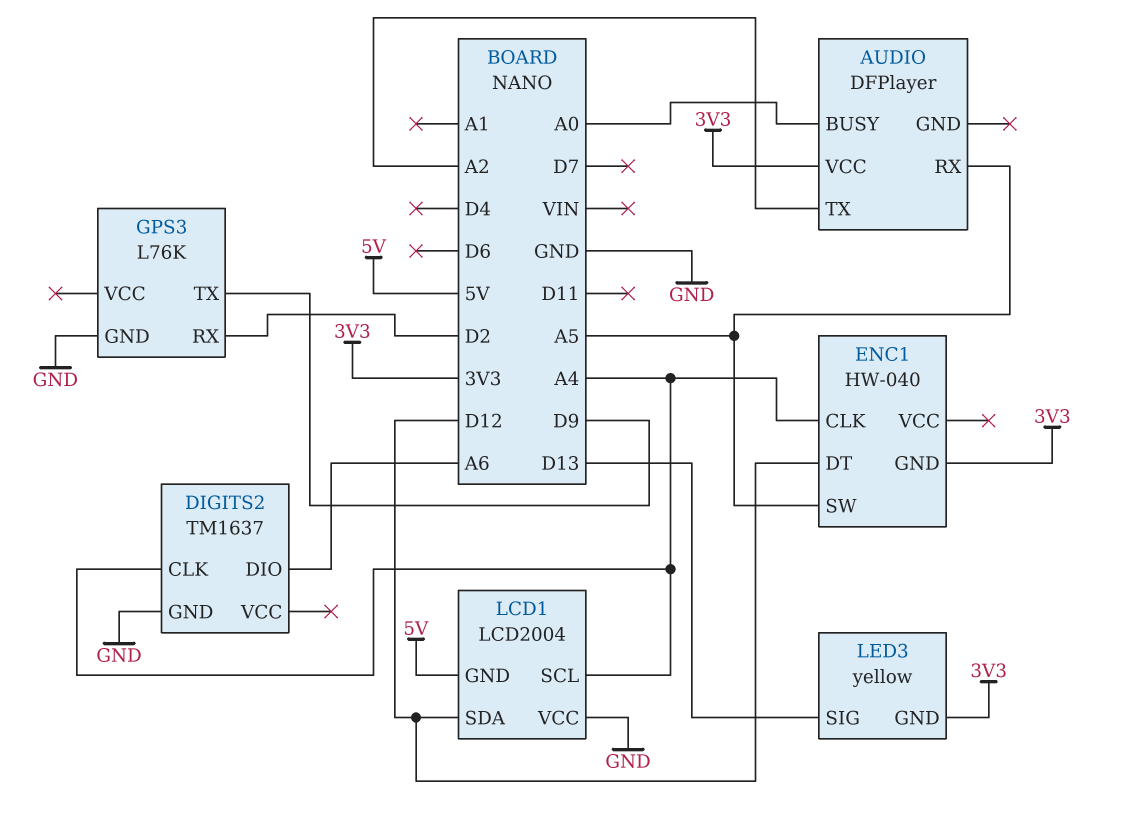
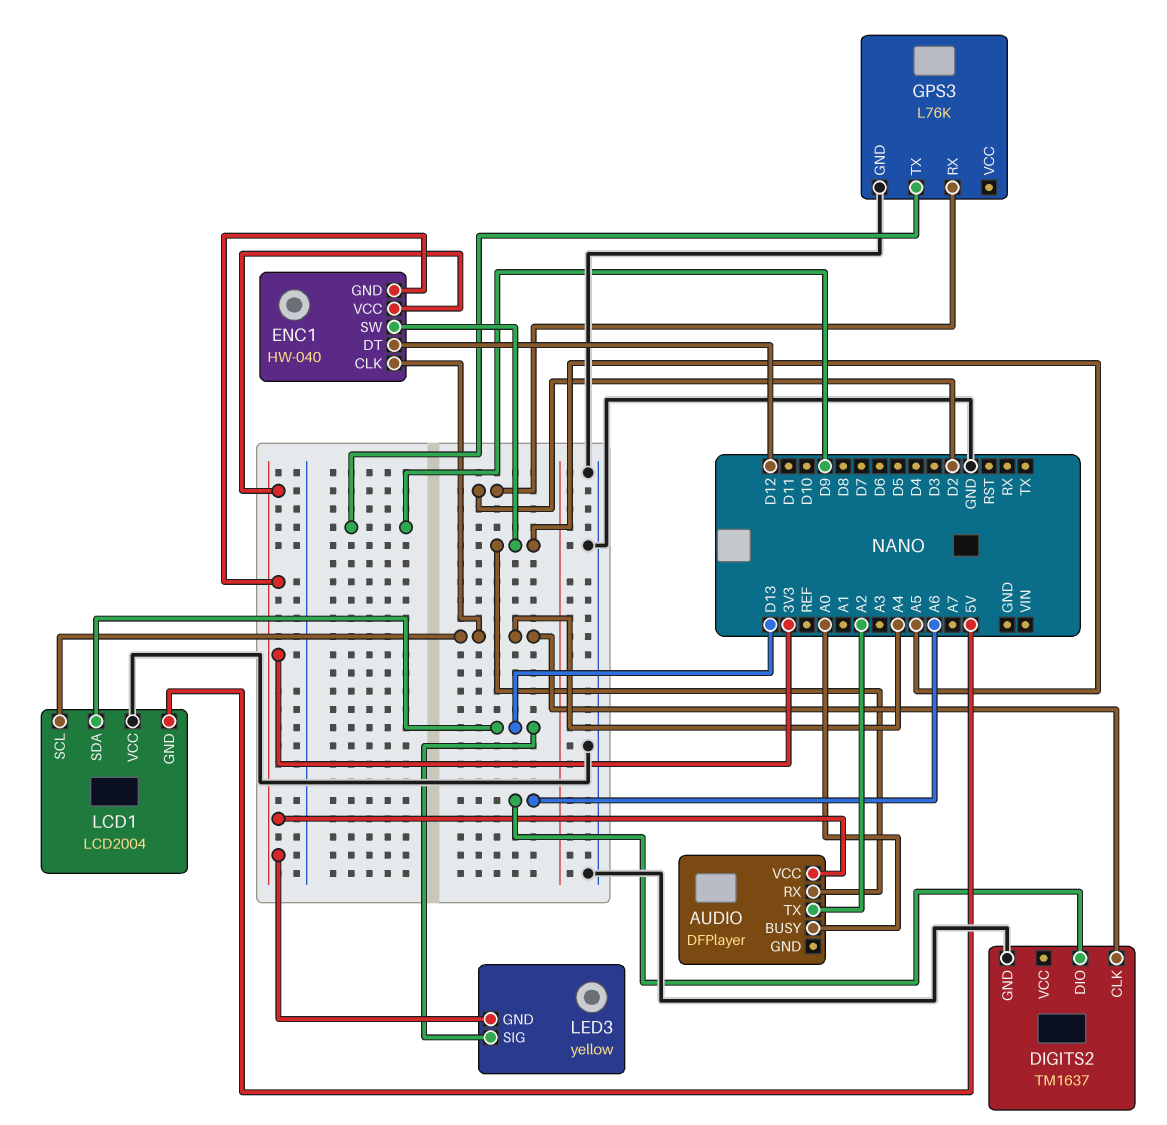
ENC1 pin VCC: none -> 3V3
LCD1 pin SDA: D12 -> D13

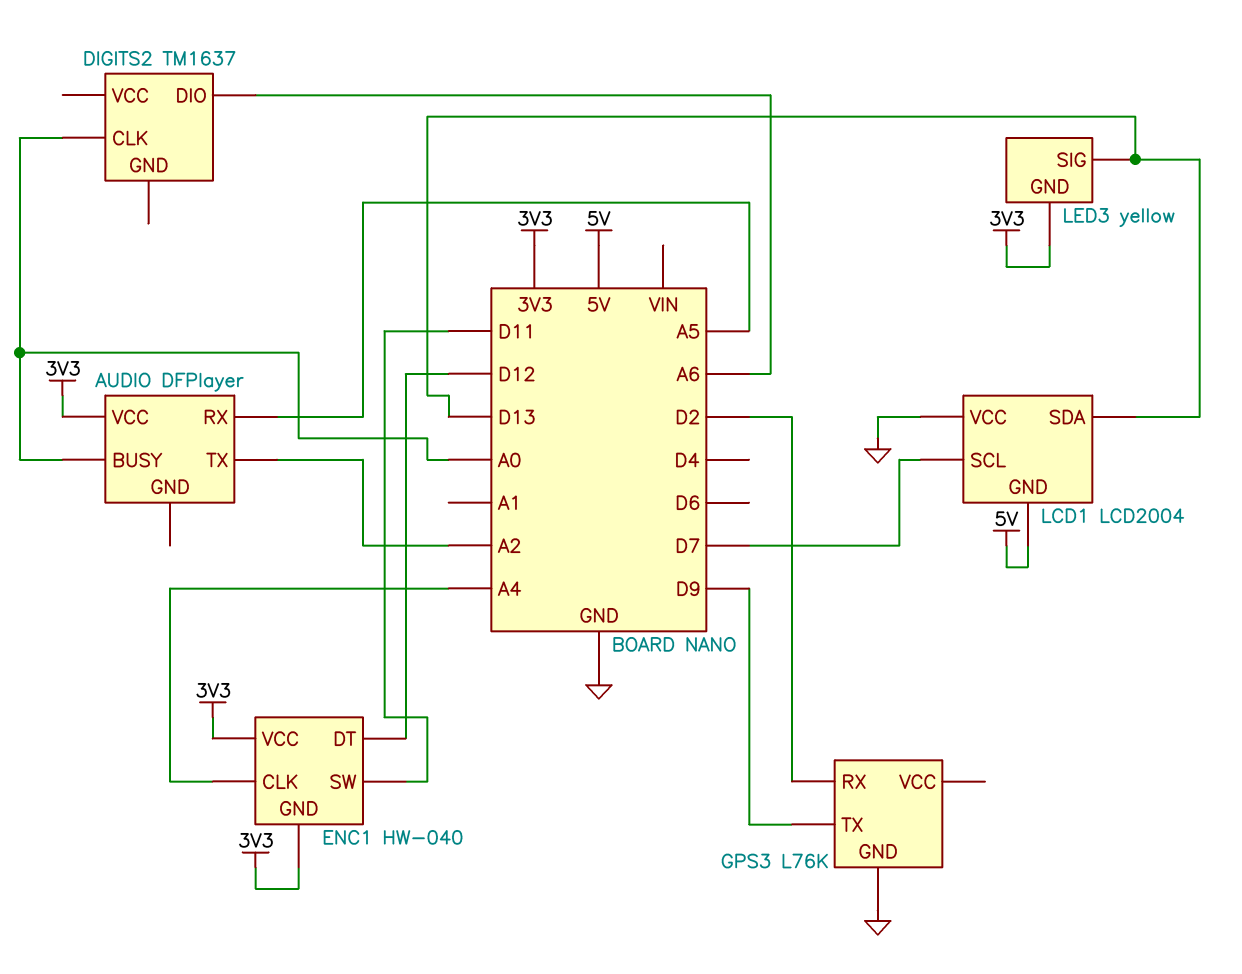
DIGITS2 pin CLK: A4 -> A0
DIGITS2 pin GND: GND -> none
ENC1 pin SW: A5 -> D11
LCD1 pin SCL: A4 -> D7

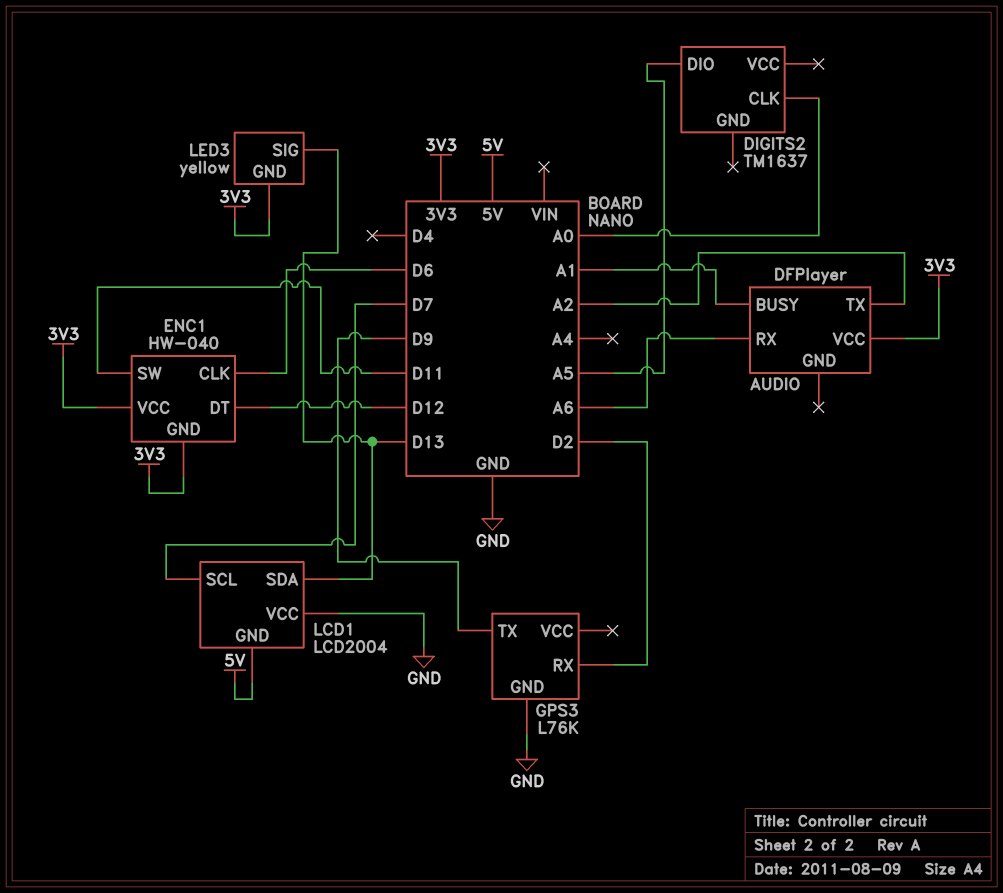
AUDIO pin BUSY: A0 -> A1
AUDIO pin RX: A5 -> A6
DIGITS2 pin DIO: A6 -> A5
ENC1 pin CLK: A4 -> D6

